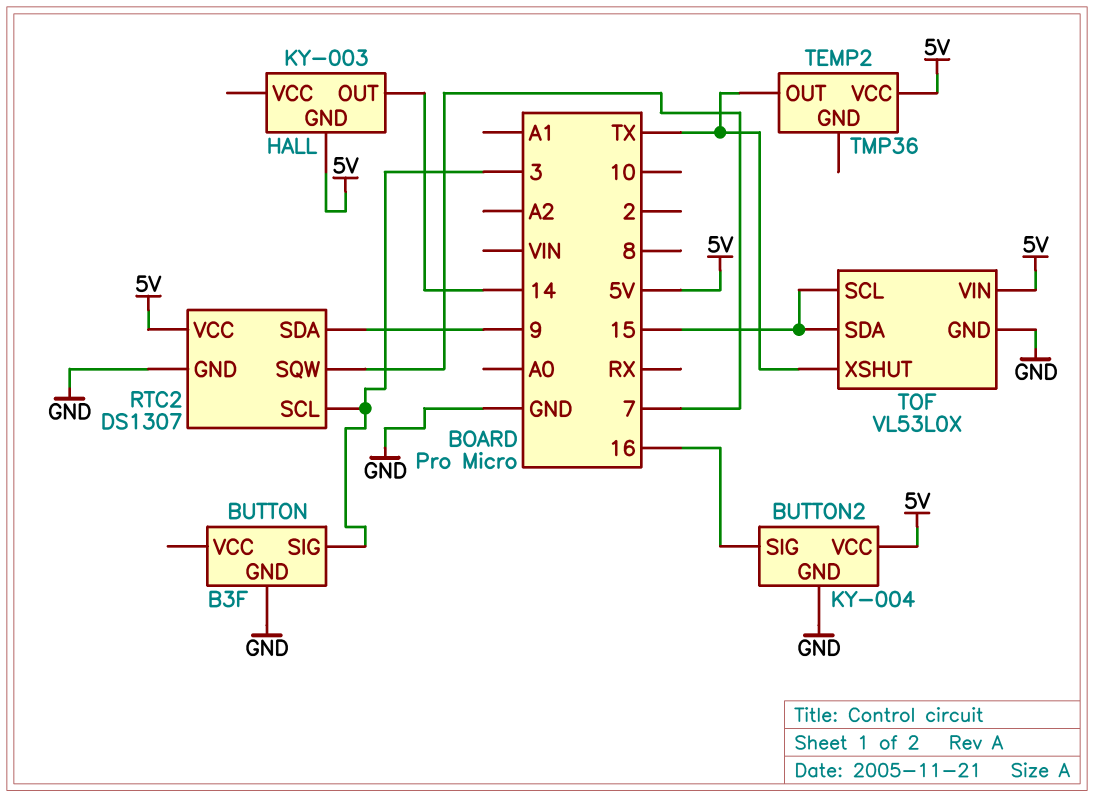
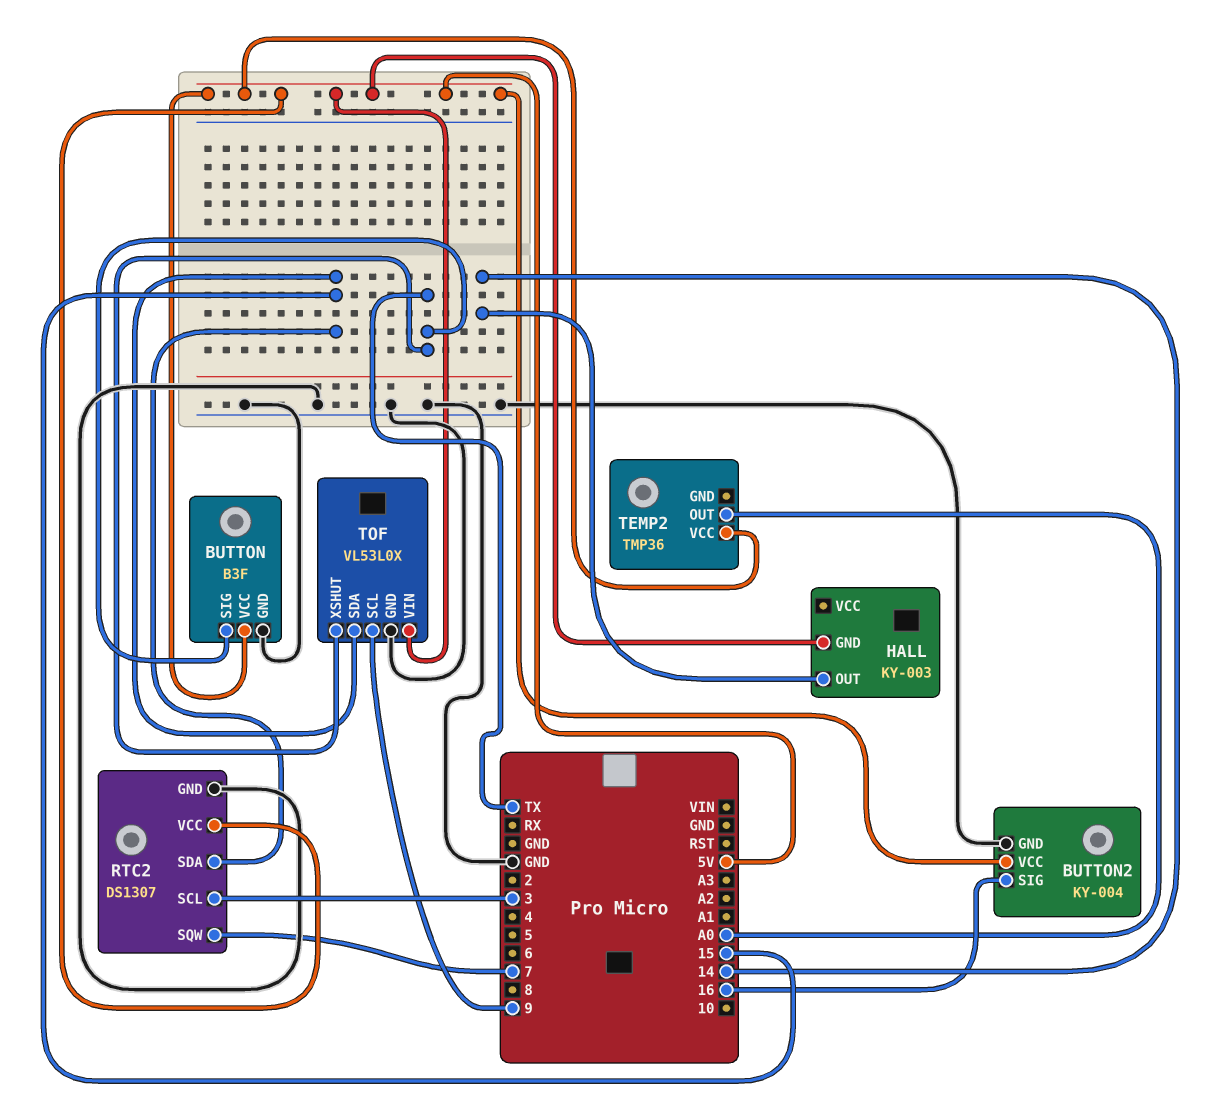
BUTTON pin SIG: 3 -> TX
BUTTON pin VCC: none -> 5V
RTC2 pin SDA: 9 -> 15
TEMP2 pin OUT: TX -> A0
TOF pin SCL: 15 -> 9

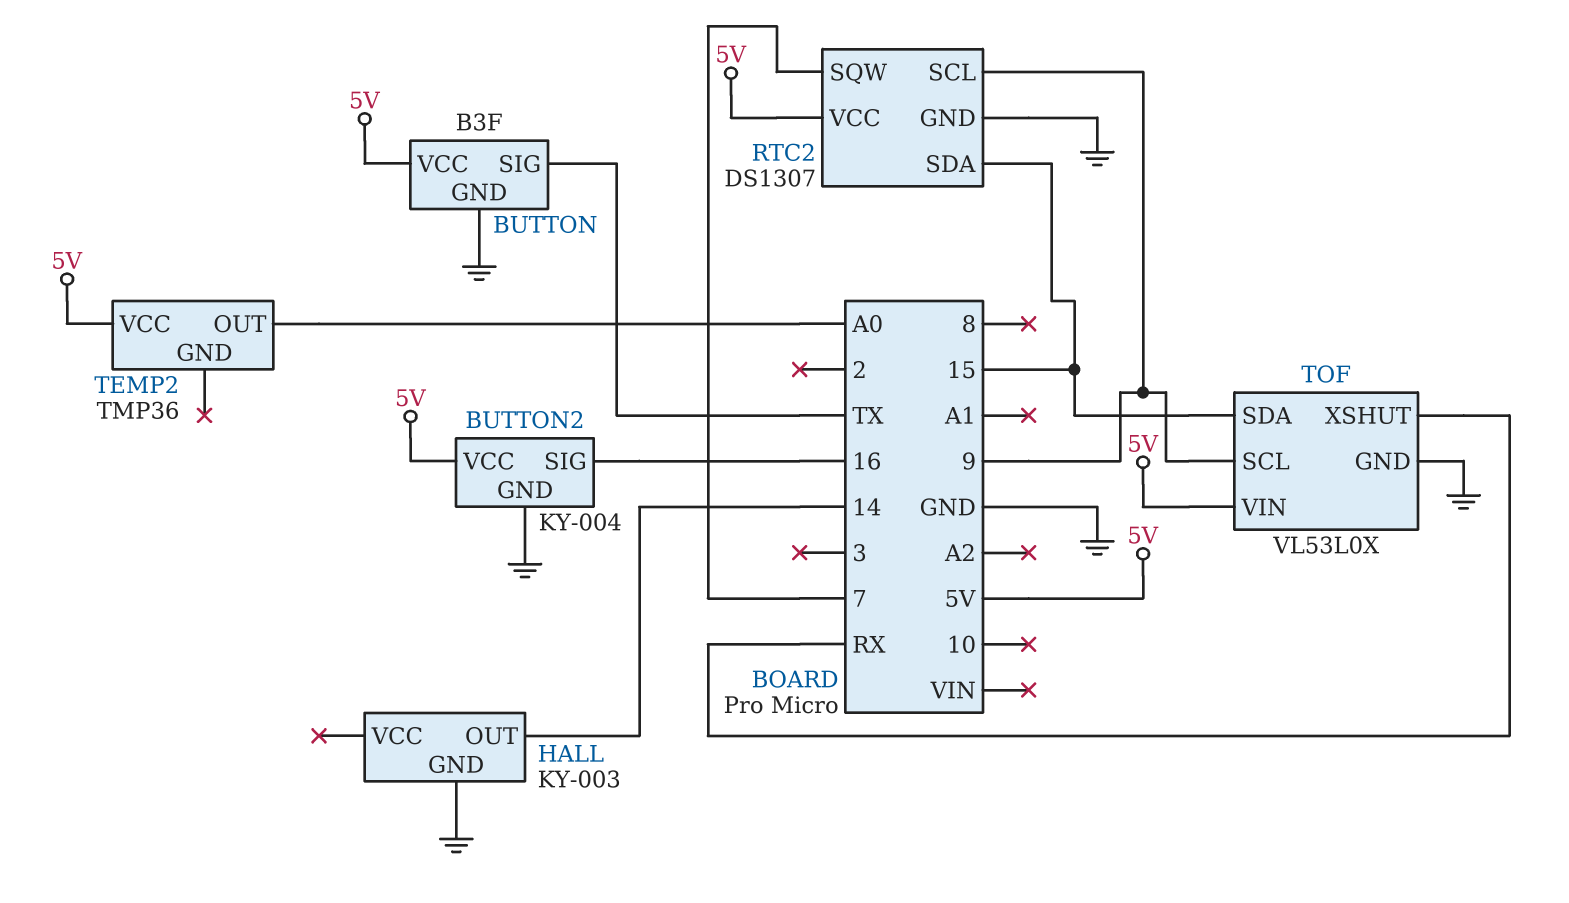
HALL pin GND: 5V -> GND
RTC2 pin SCL: 3 -> 9
TOF pin XSHUT: TX -> RX

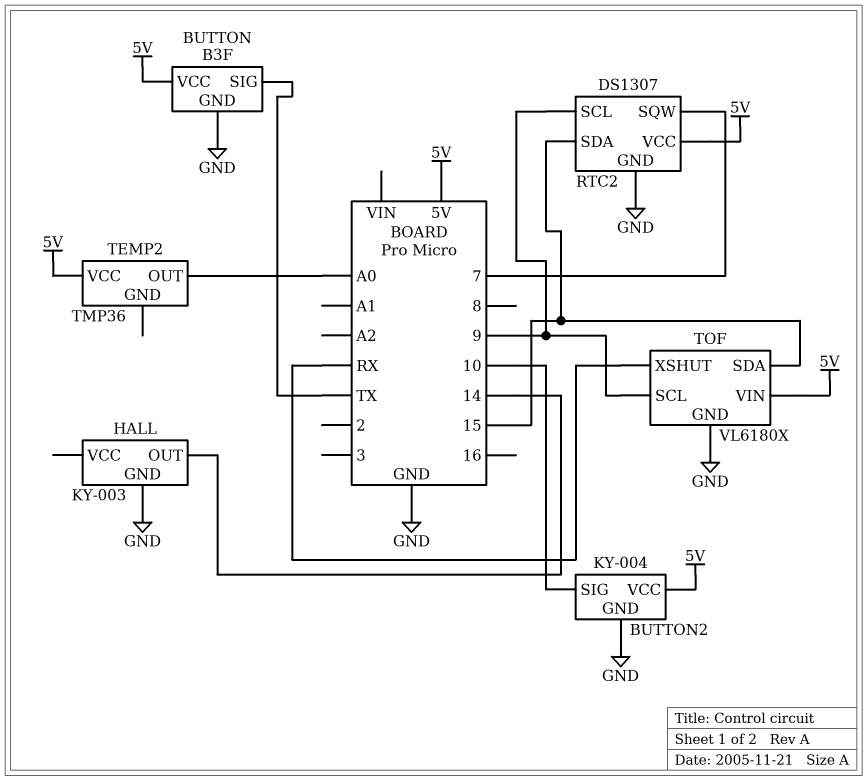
BUTTON2 pin SIG: 16 -> 10
TOF: VL53L0X -> VL6180X

